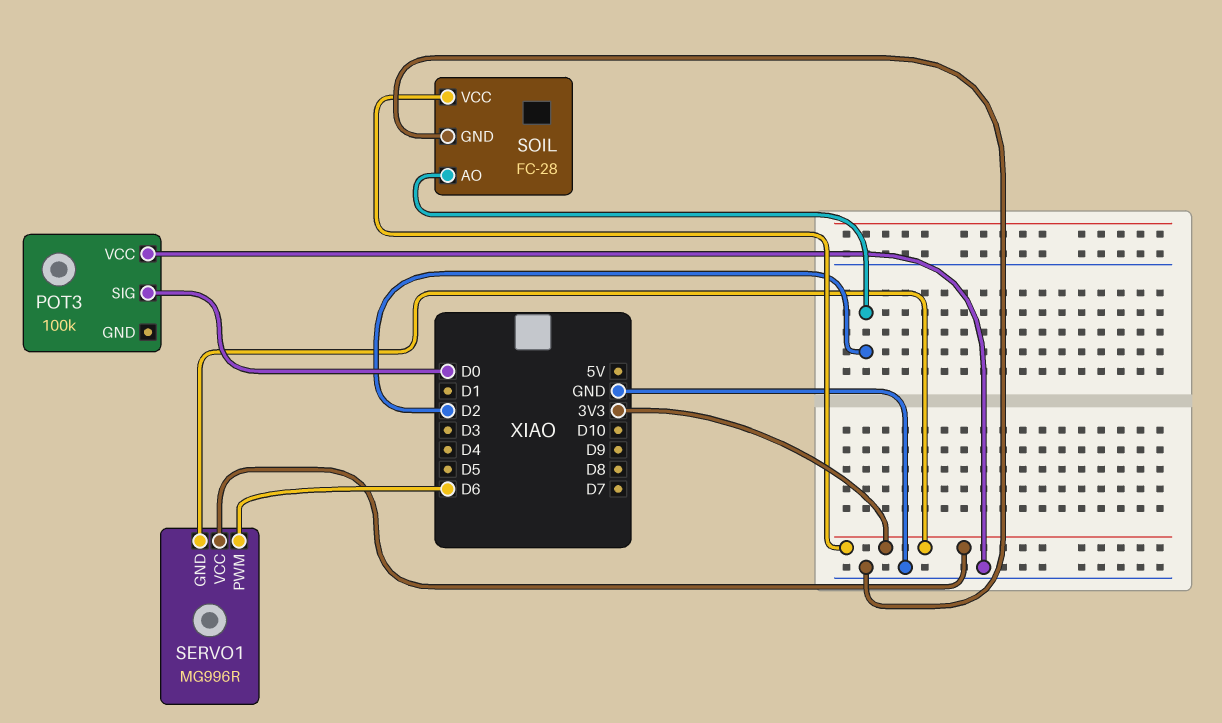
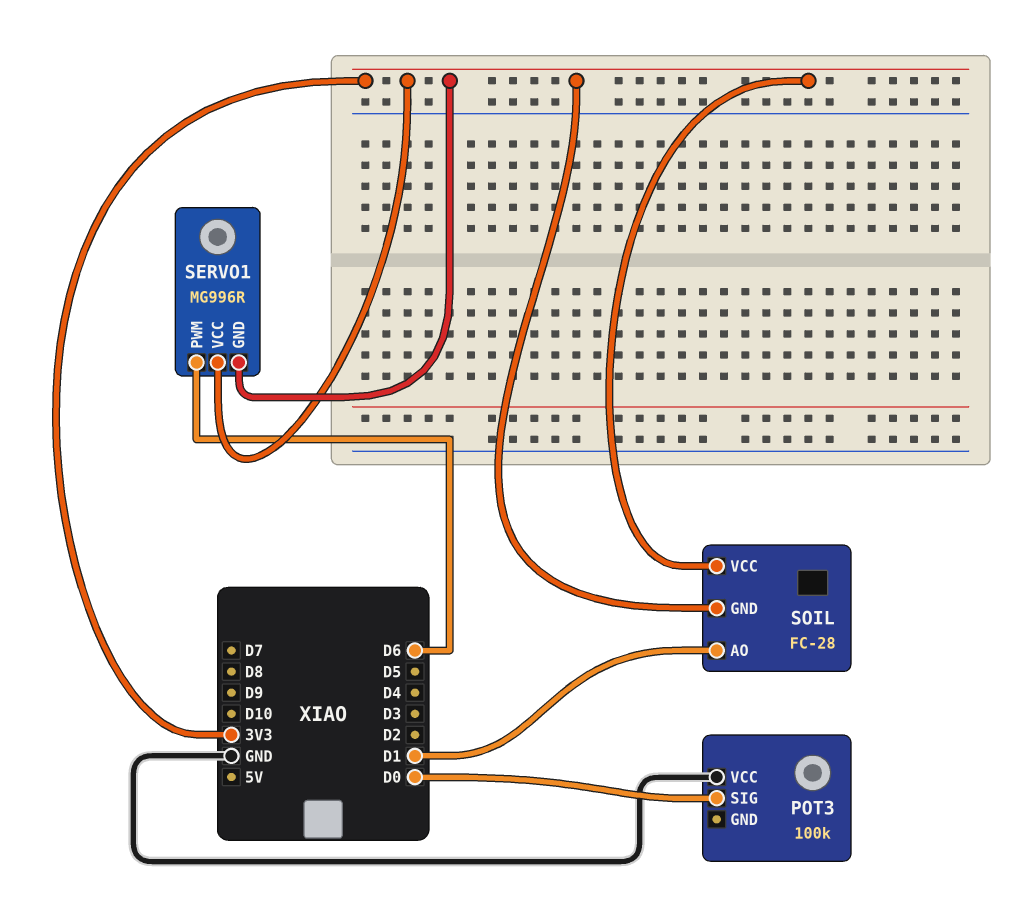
SOIL pin AO: D2 -> D1
SOIL pin GND: GND -> 3V3

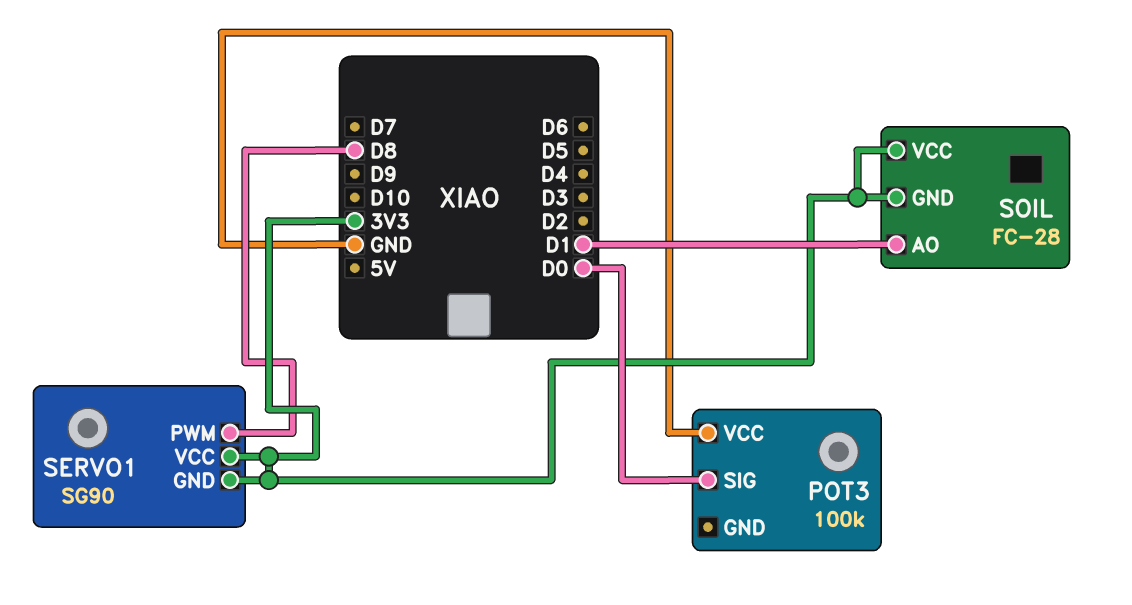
SERVO1: MG996R -> SG90
SERVO1 pin PWM: D6 -> D8

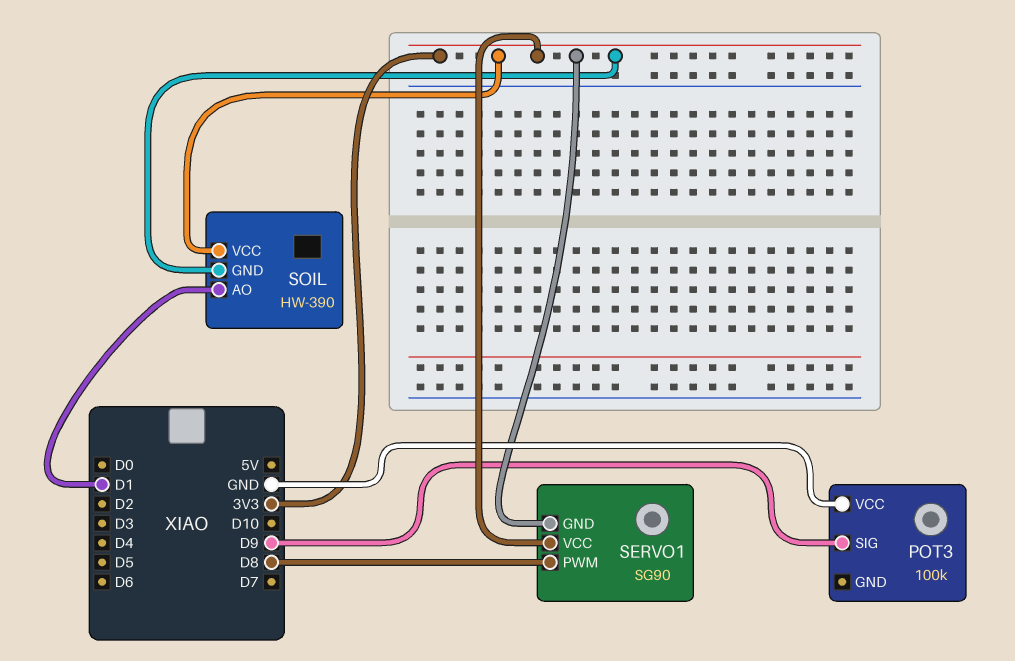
POT3 pin SIG: D0 -> D9
SOIL: FC-28 -> HW-390

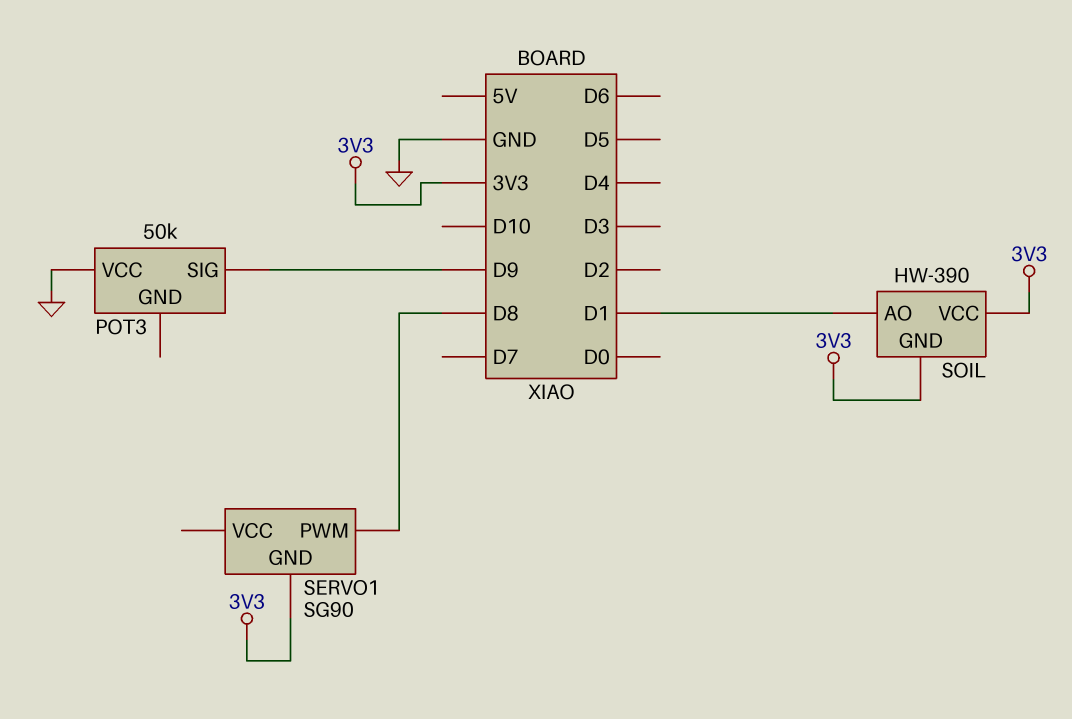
POT3: 100k -> 50k
SERVO1 pin VCC: 3V3 -> none

